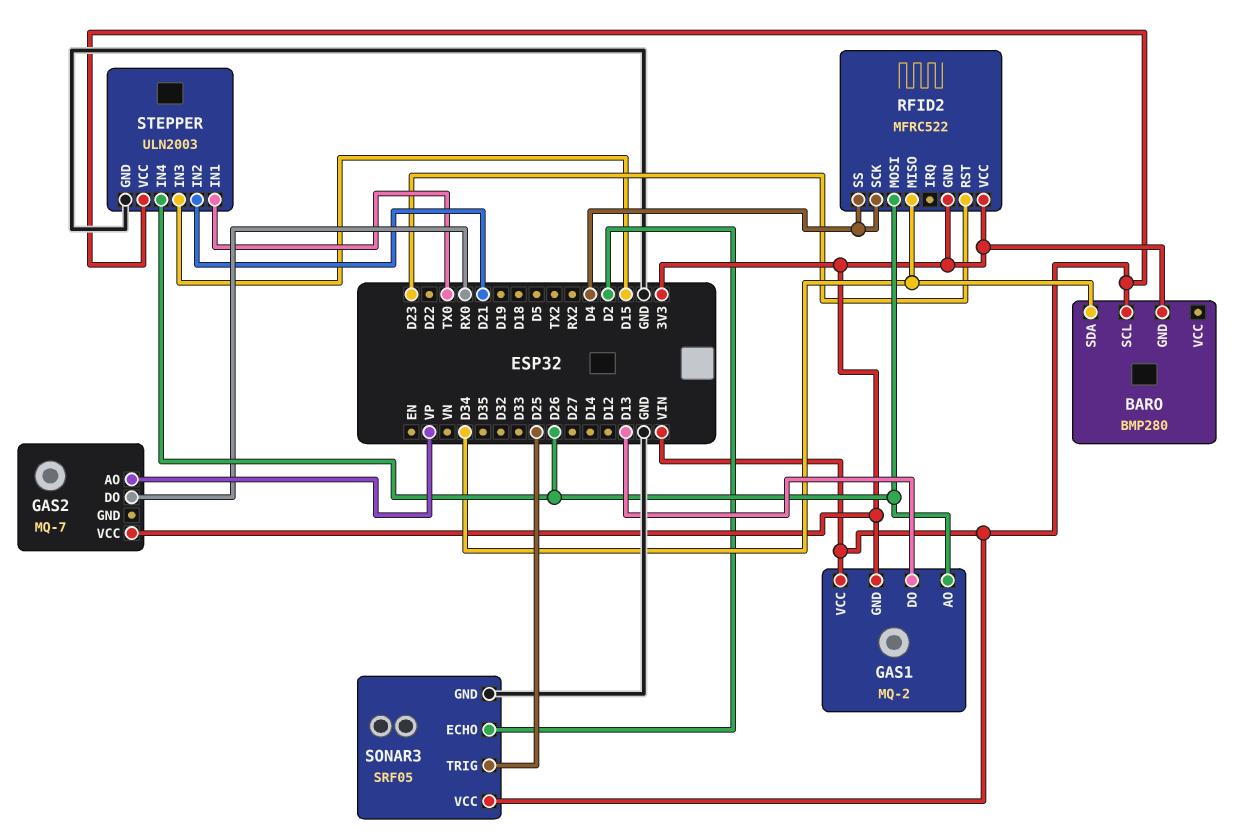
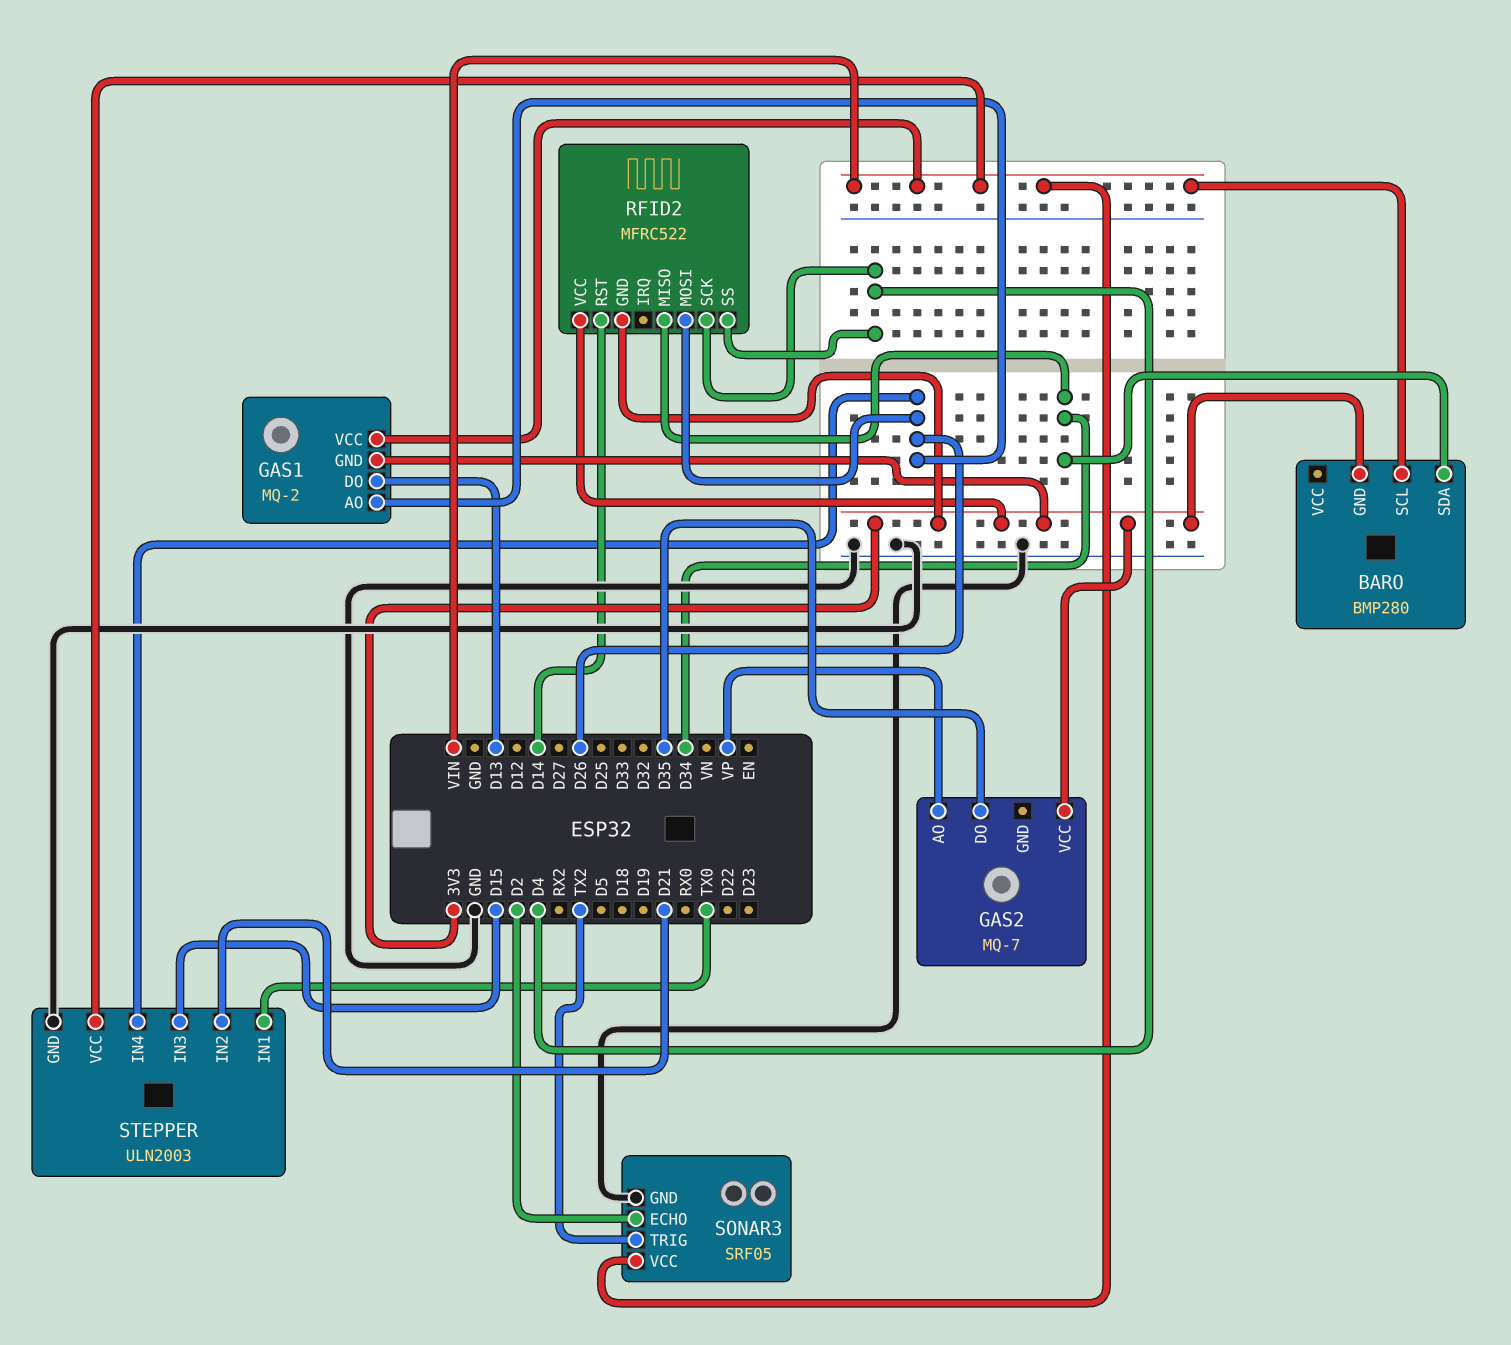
GAS2 pin DO: RX0 -> D35
RFID2 pin RST: D23 -> D14
SONAR3 pin TRIG: D25 -> TX2

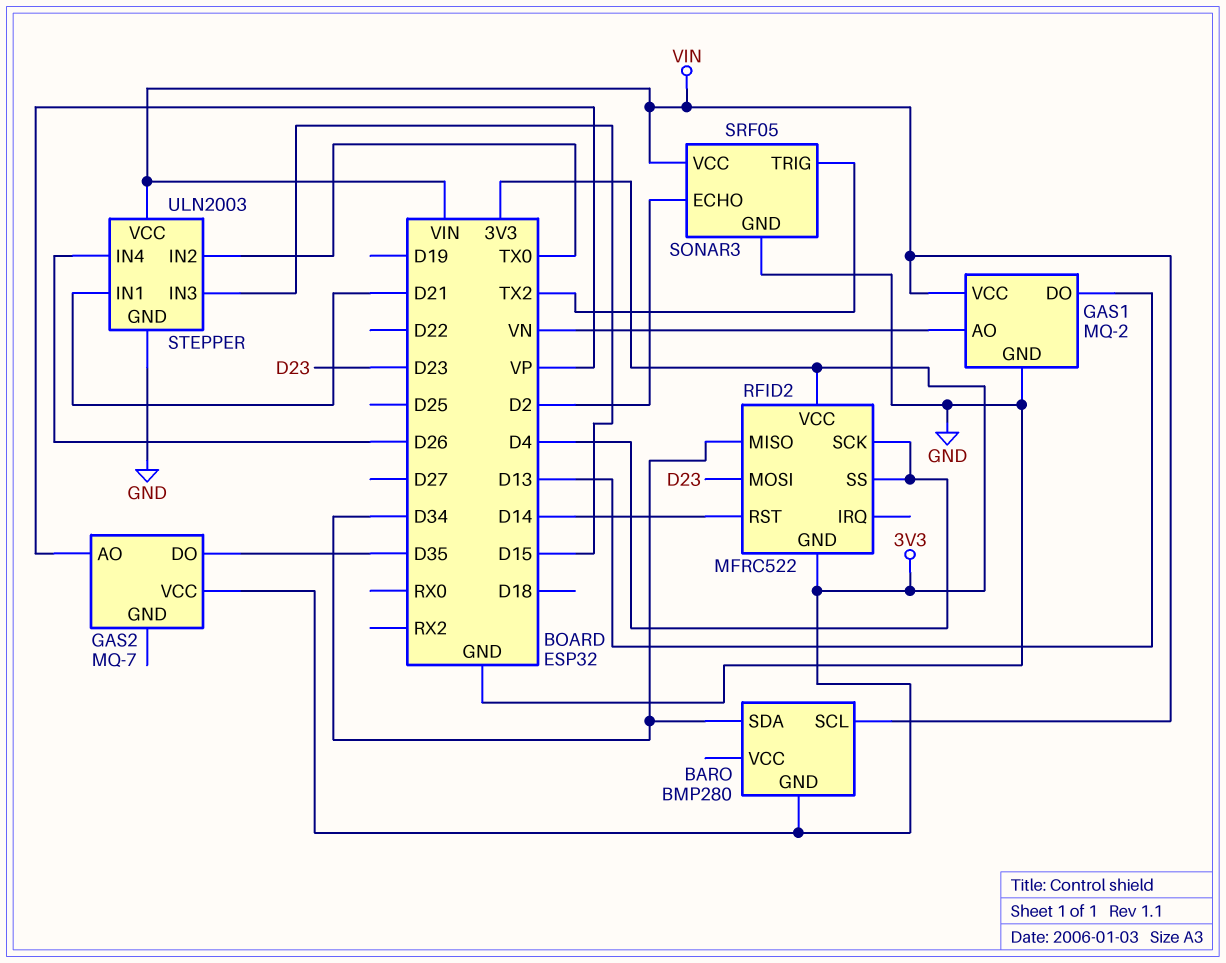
GAS1 pin AO: D26 -> VN
GAS1 pin GND: 3V3 -> GND
RFID2 pin MOSI: D26 -> D23
STEPPER pin IN1: TX0 -> D21
STEPPER pin IN2: D21 -> TX0

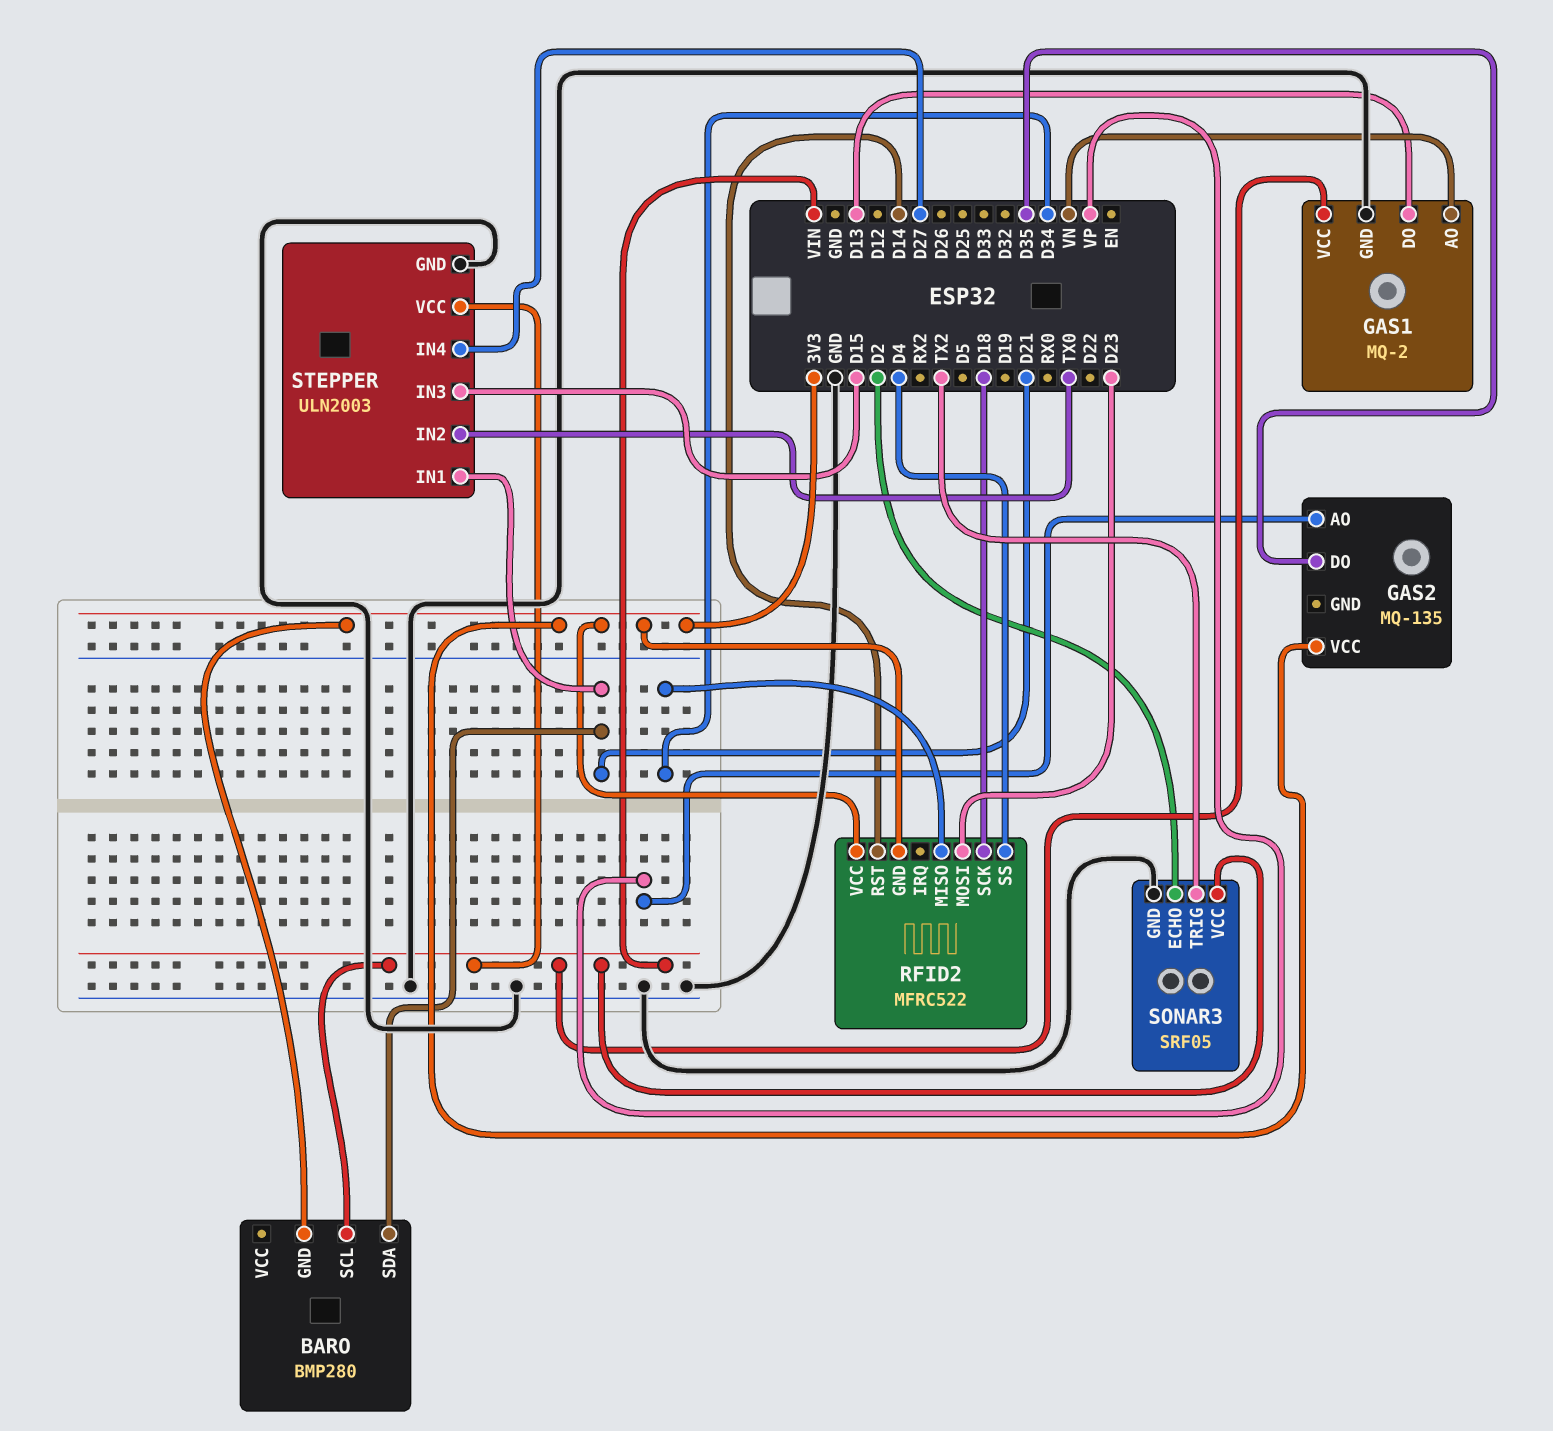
BARO pin SDA: D34 -> D21
GAS2: MQ-7 -> MQ-135
RFID2 pin SCK: D4 -> D18
STEPPER pin IN4: D26 -> D27

